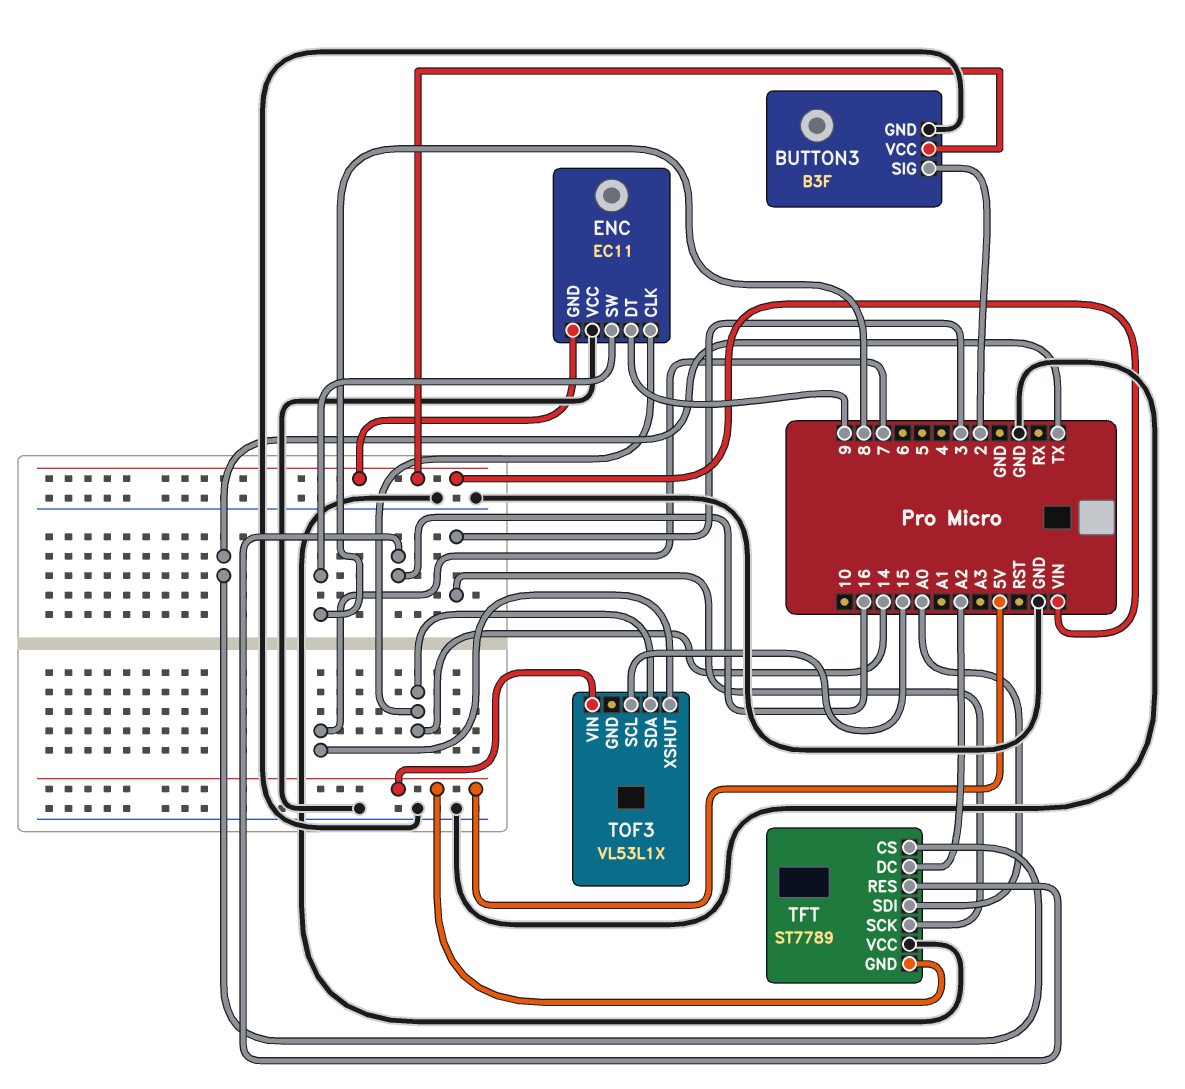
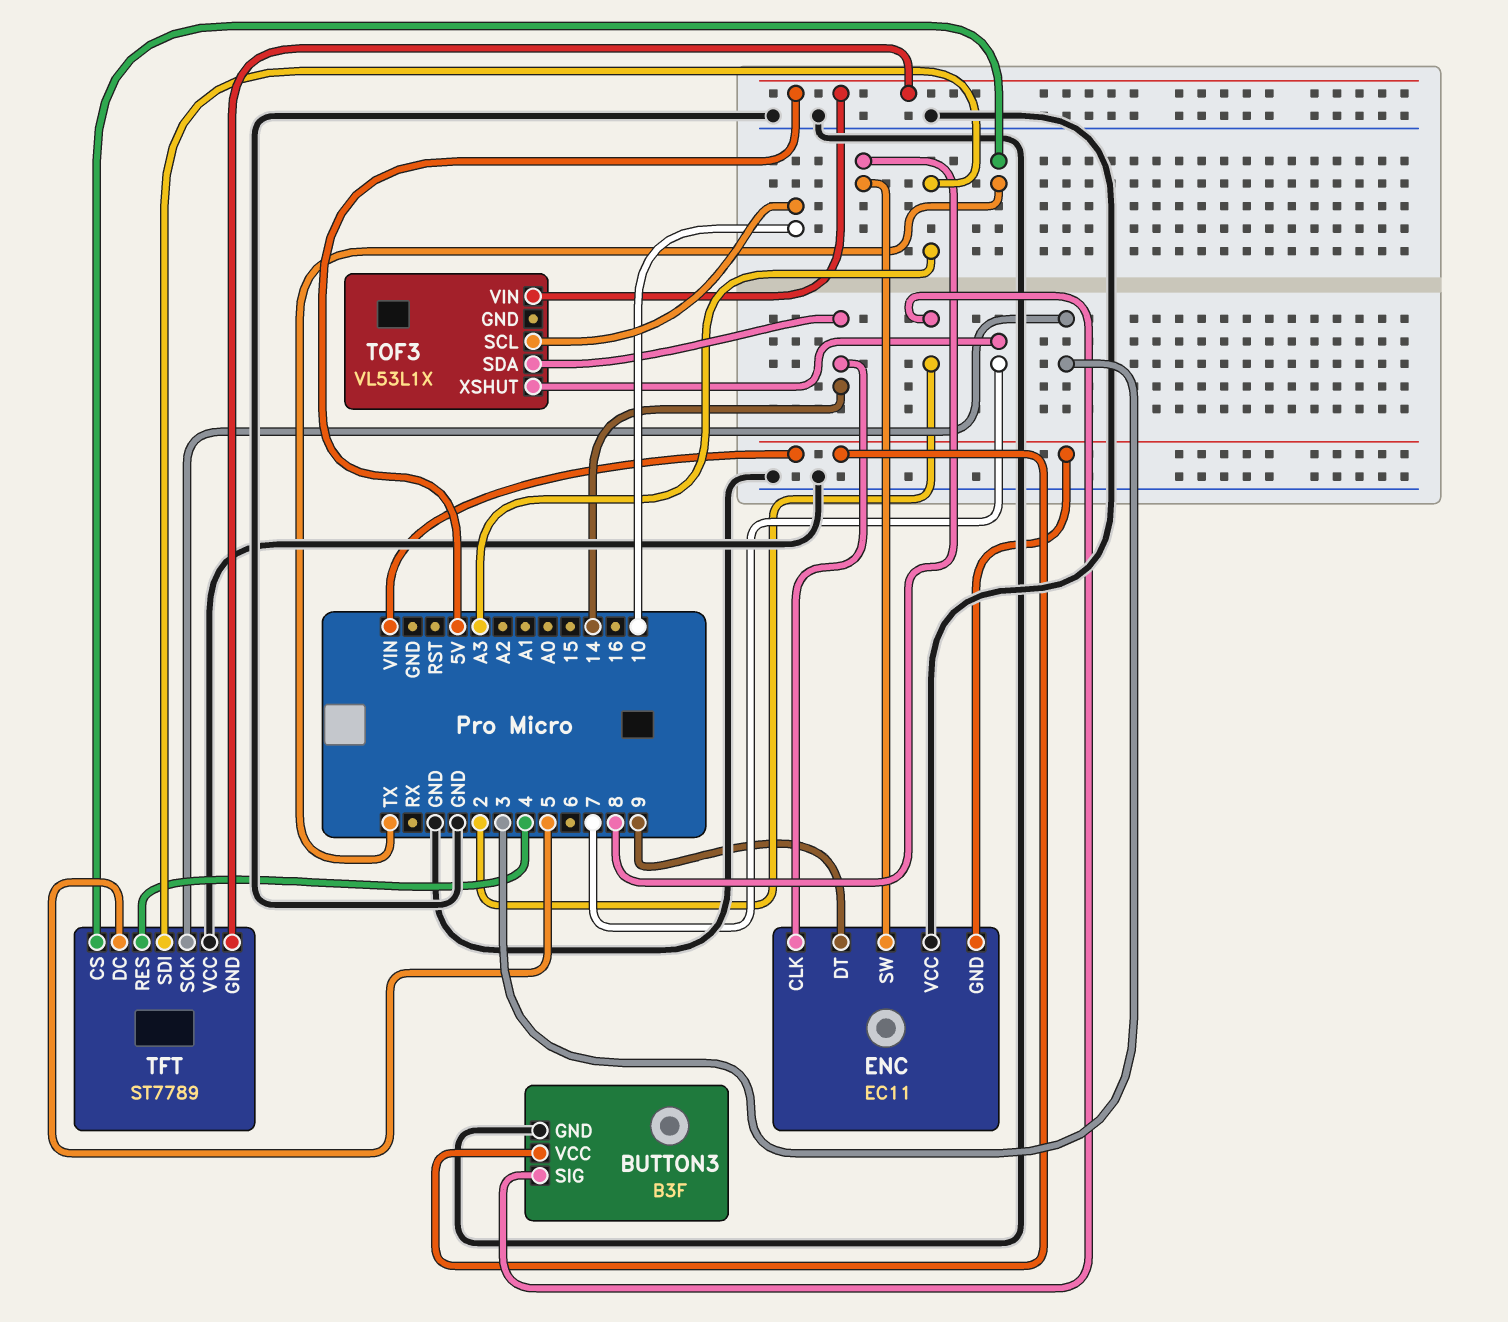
TFT pin DC: A2 -> 5
TFT pin RES: 16 -> 4
TFT pin SDI: A0 -> A3
TOF3 pin SCL: 15 -> 10

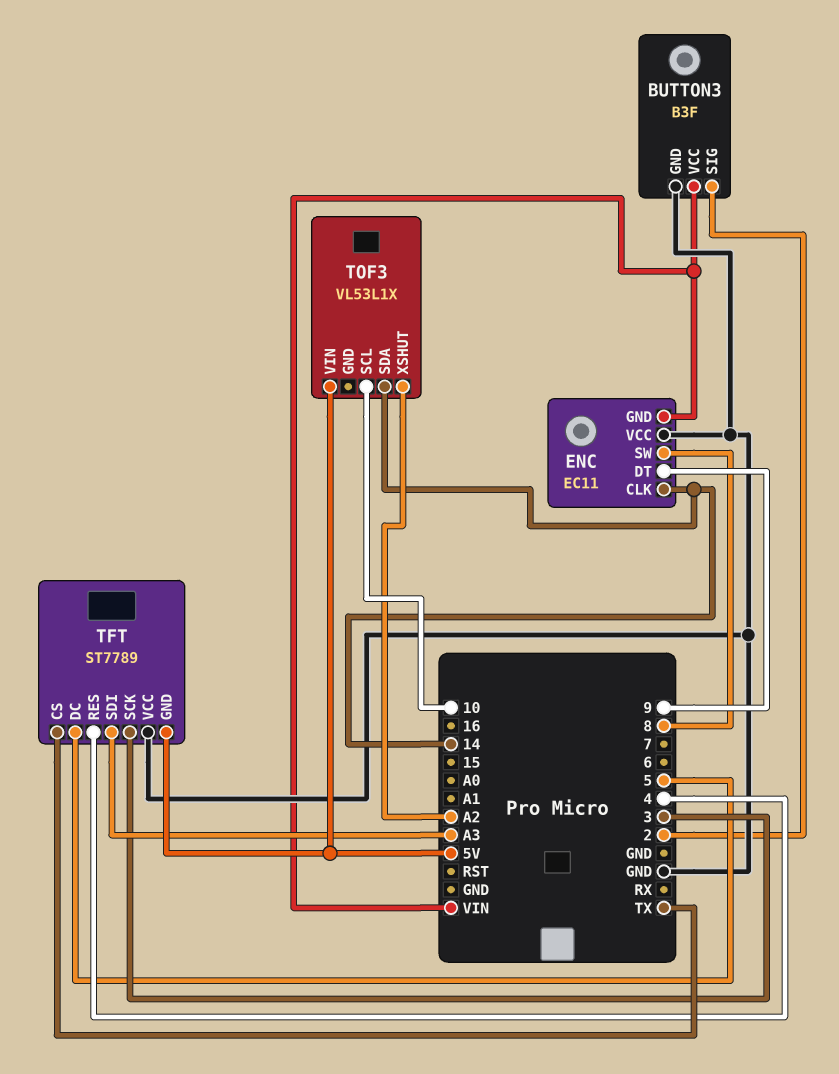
TOF3 pin XSHUT: 7 -> A2

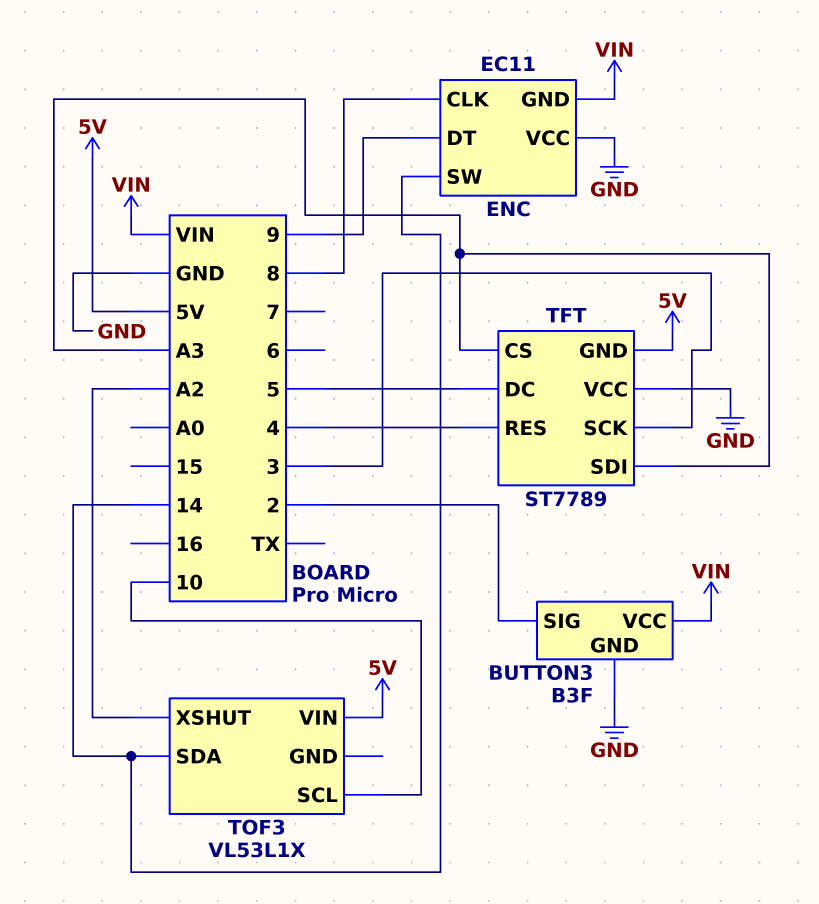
ENC pin CLK: 14 -> 8
ENC pin SW: 8 -> 14
TFT pin CS: TX -> A3

